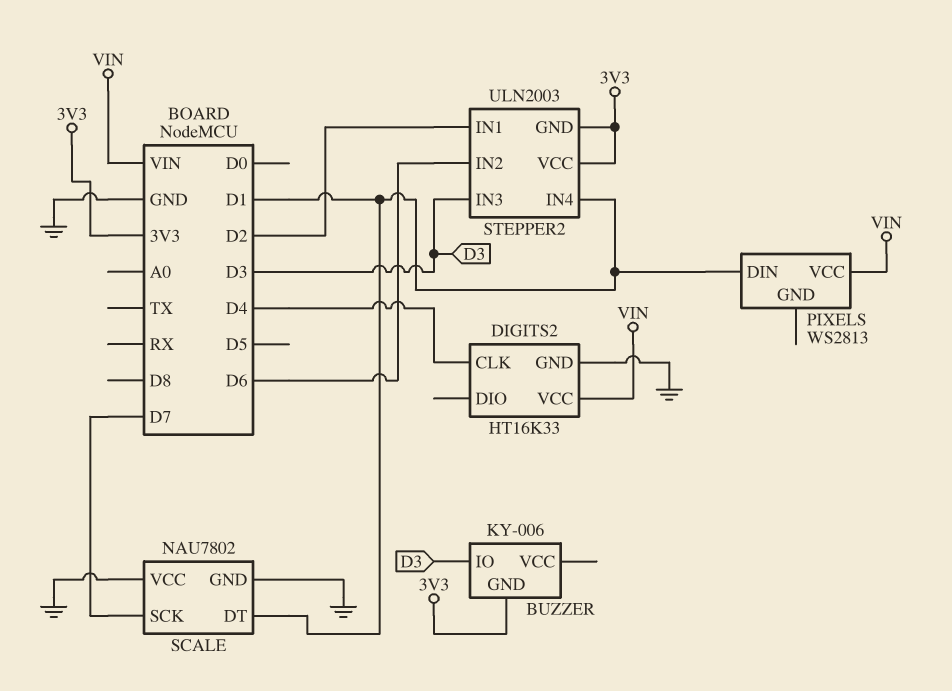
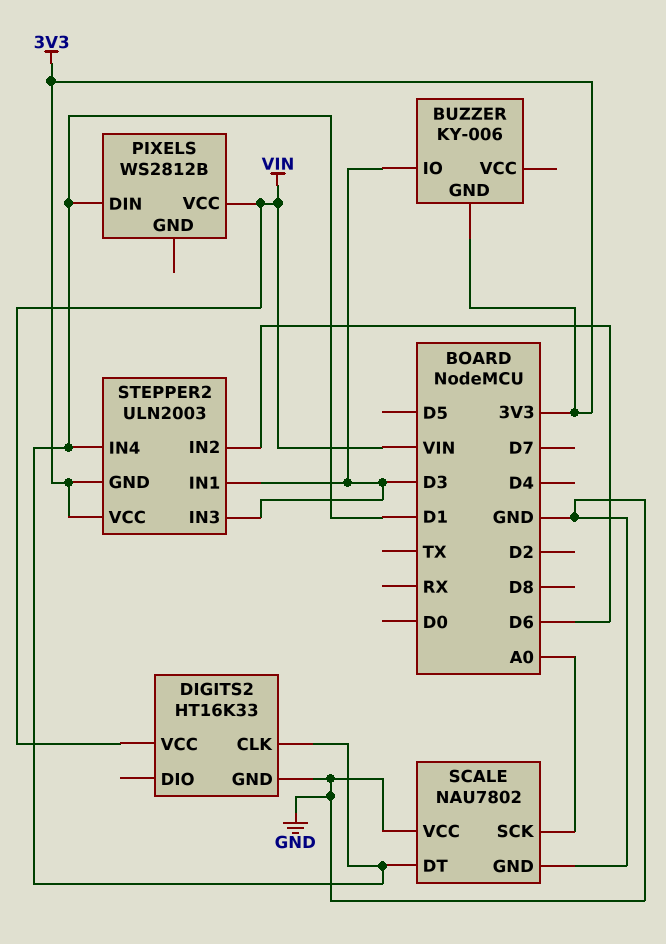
DIGITS2 pin CLK: D4 -> D1
PIXELS: WS2813 -> WS2812B
SCALE pin SCK: D7 -> A0
STEPPER2 pin IN1: D2 -> D3

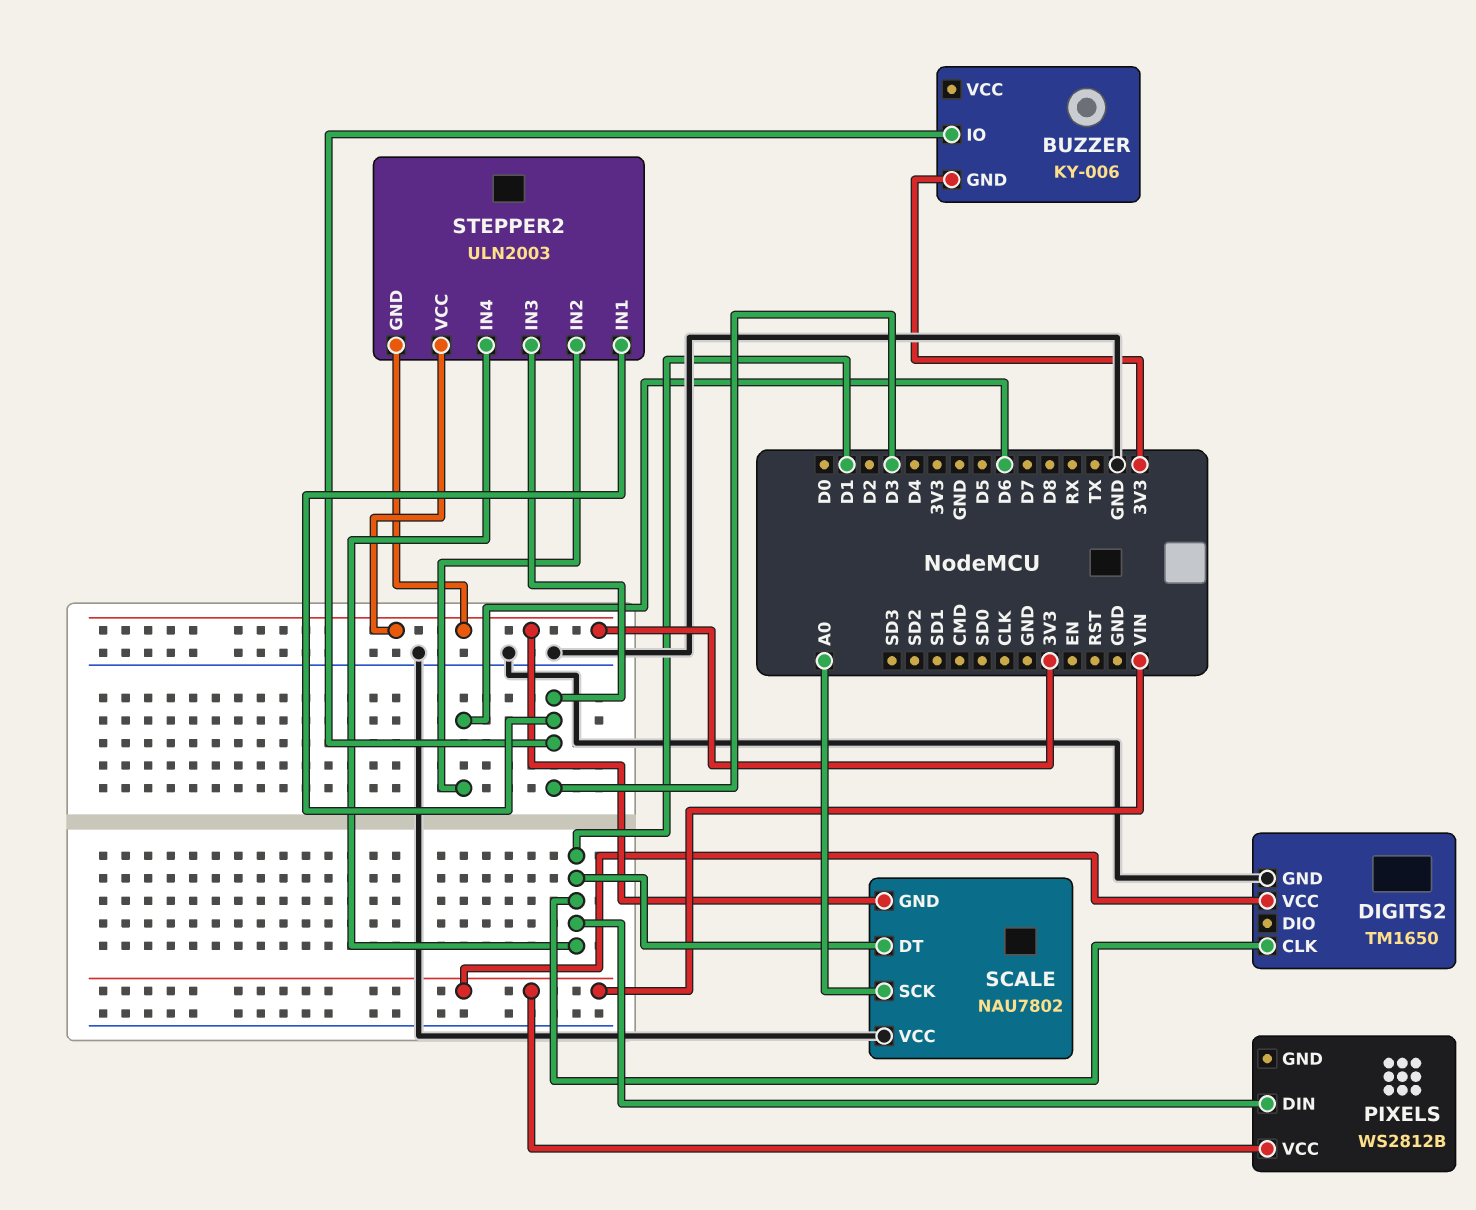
DIGITS2: HT16K33 -> TM1650
SCALE pin GND: GND -> 3V3

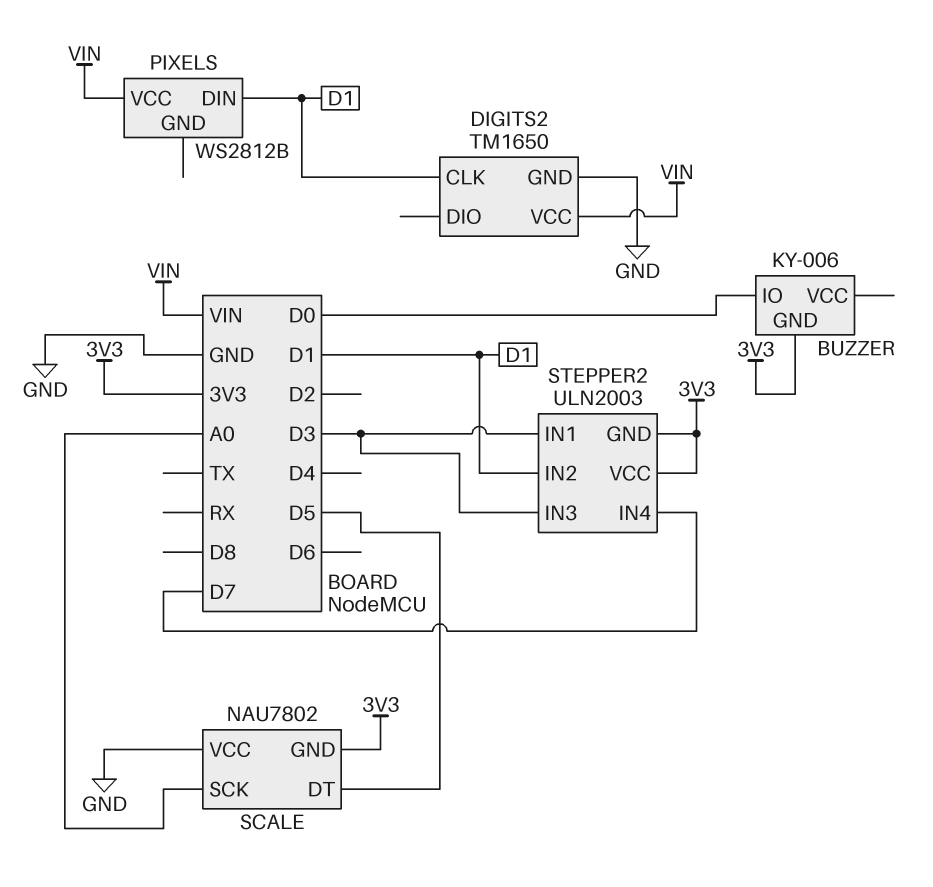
BUZZER pin IO: D3 -> D0
SCALE pin DT: D1 -> D5
STEPPER2 pin IN2: D6 -> D1
STEPPER2 pin IN4: D1 -> D7

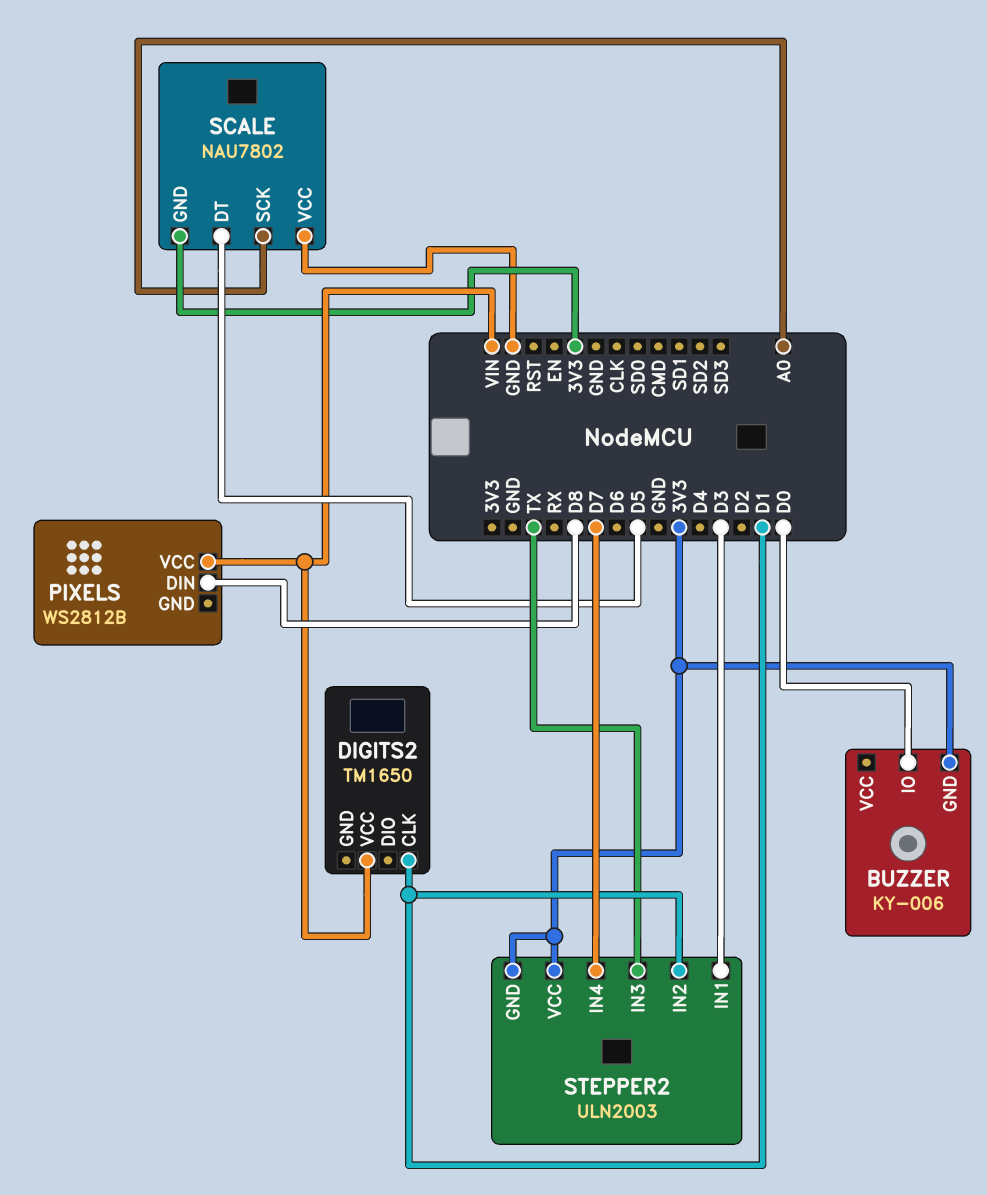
DIGITS2 pin GND: GND -> none
PIXELS pin DIN: D1 -> D8
STEPPER2 pin IN3: D3 -> TX

